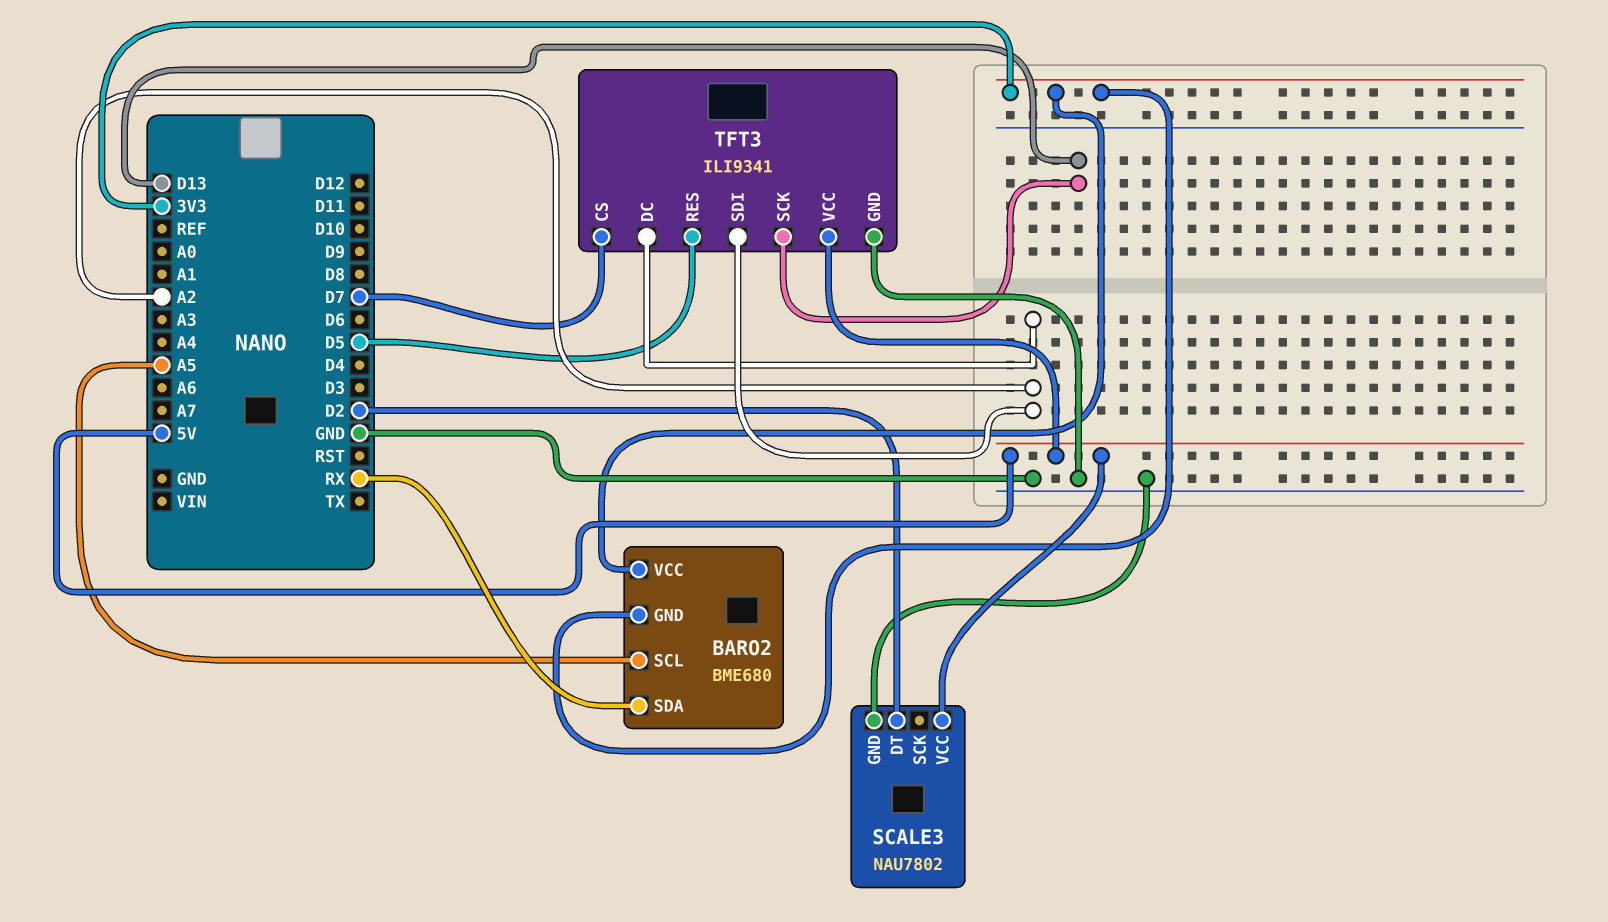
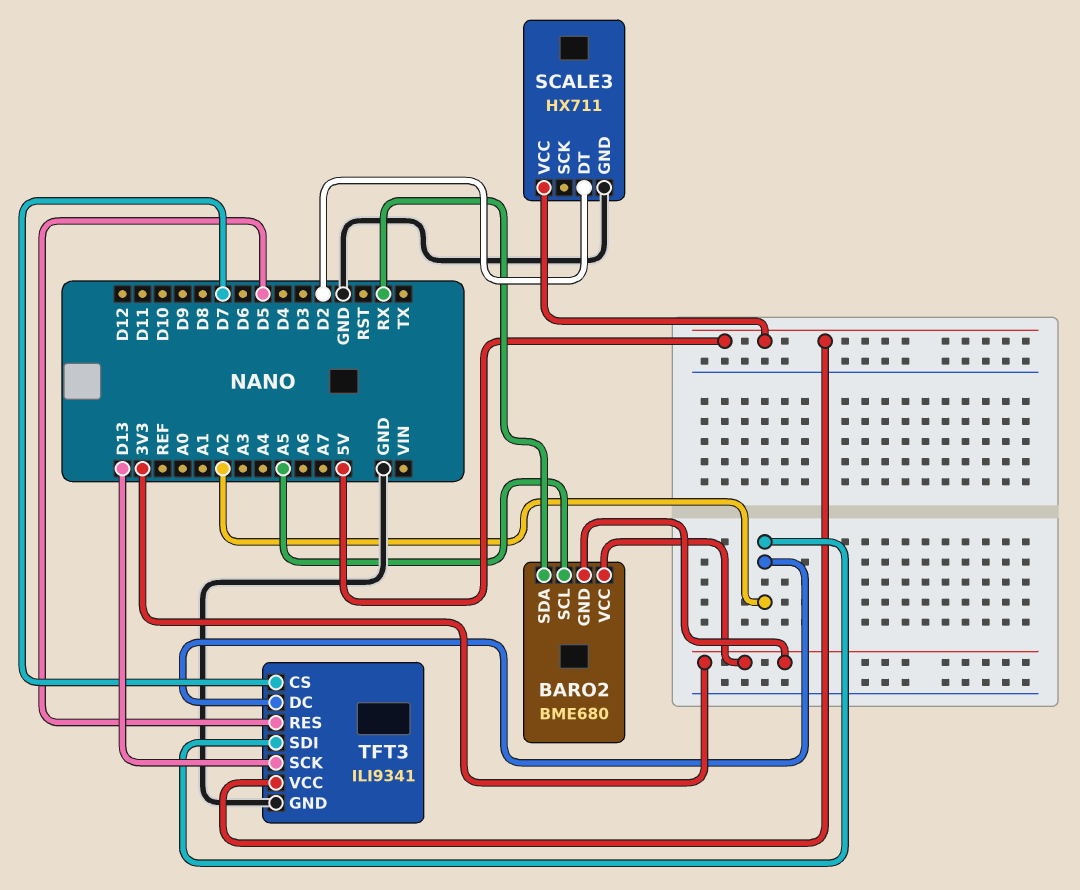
SCALE3: NAU7802 -> HX711

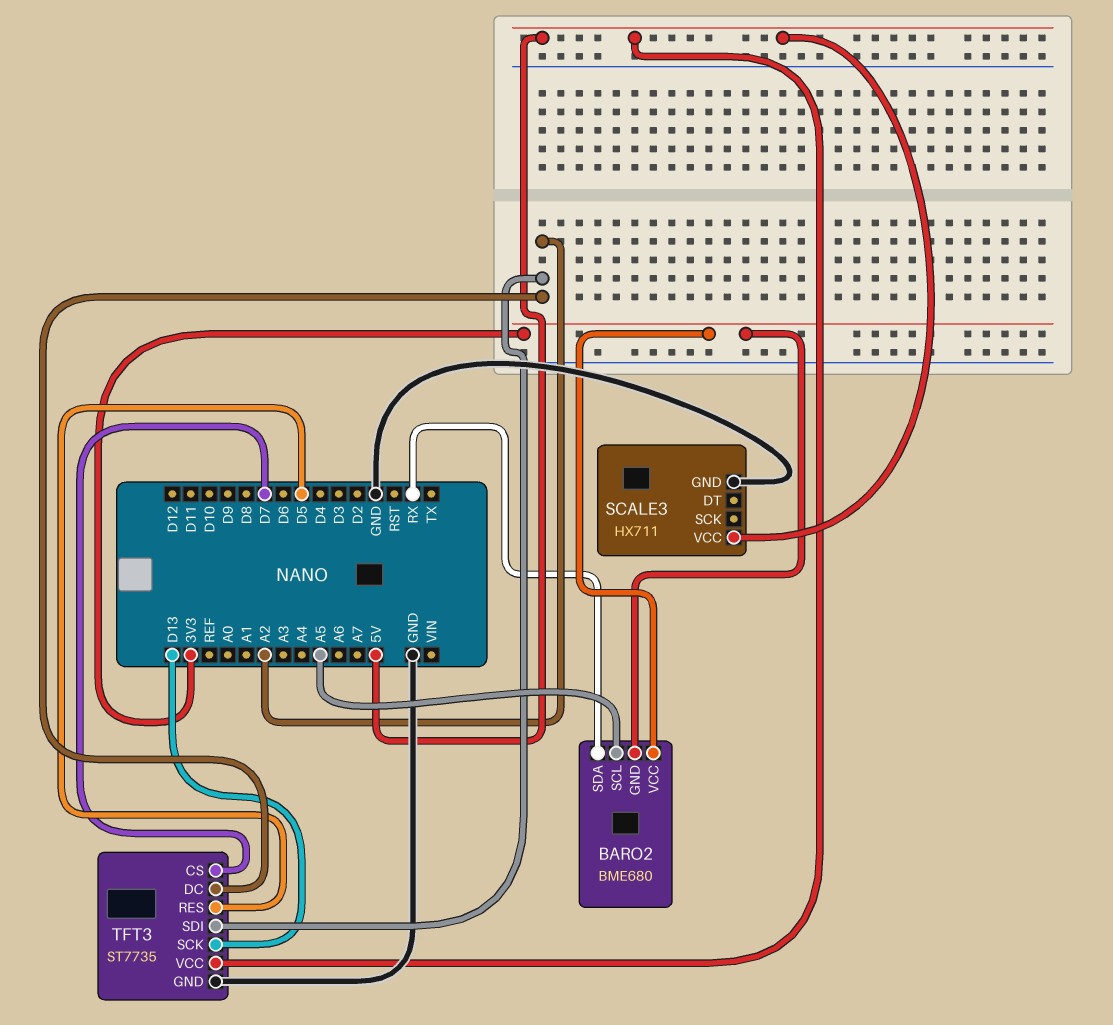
SCALE3 pin DT: D2 -> none
TFT3: ILI9341 -> ST7735

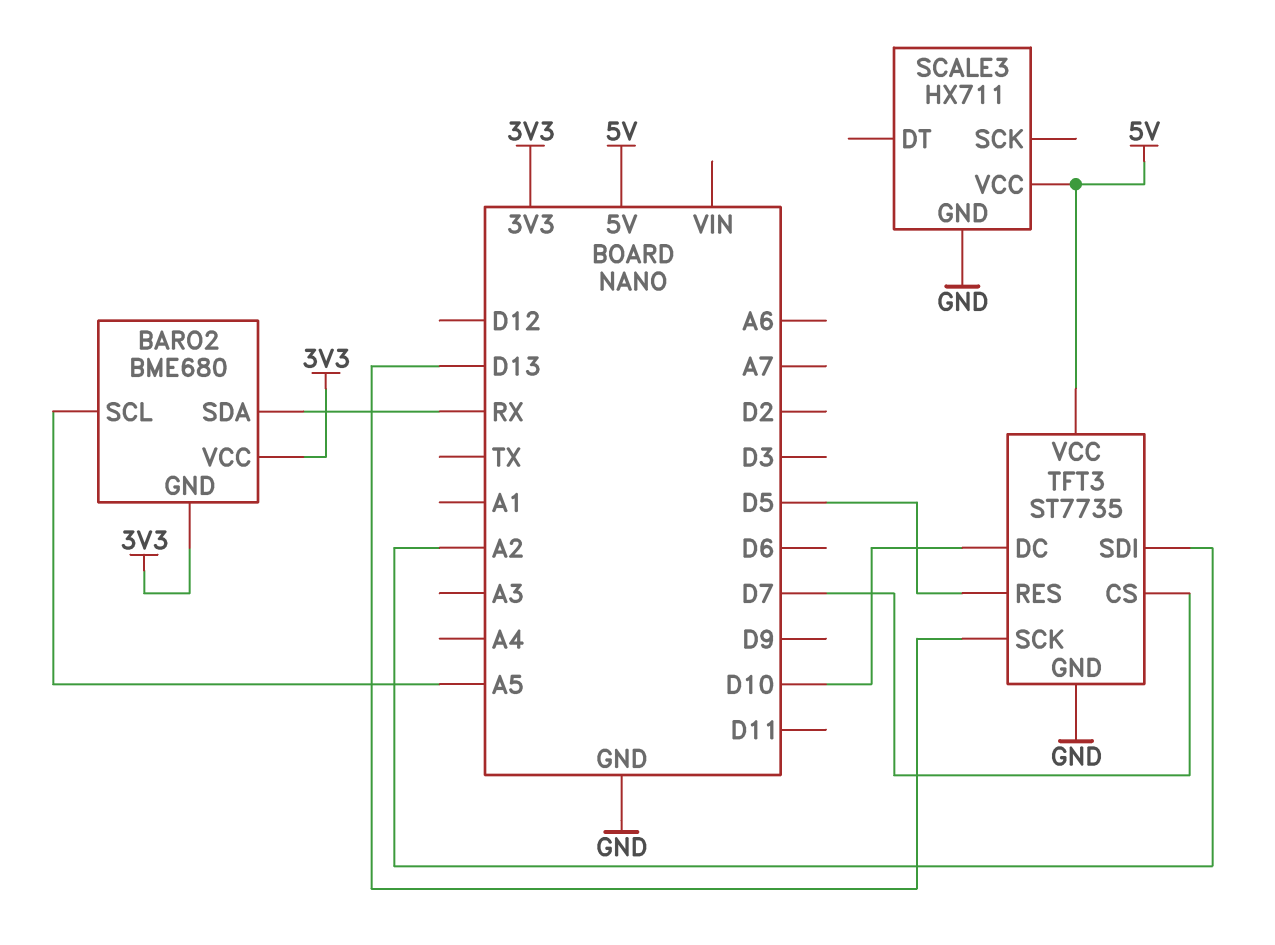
TFT3 pin DC: A2 -> D10

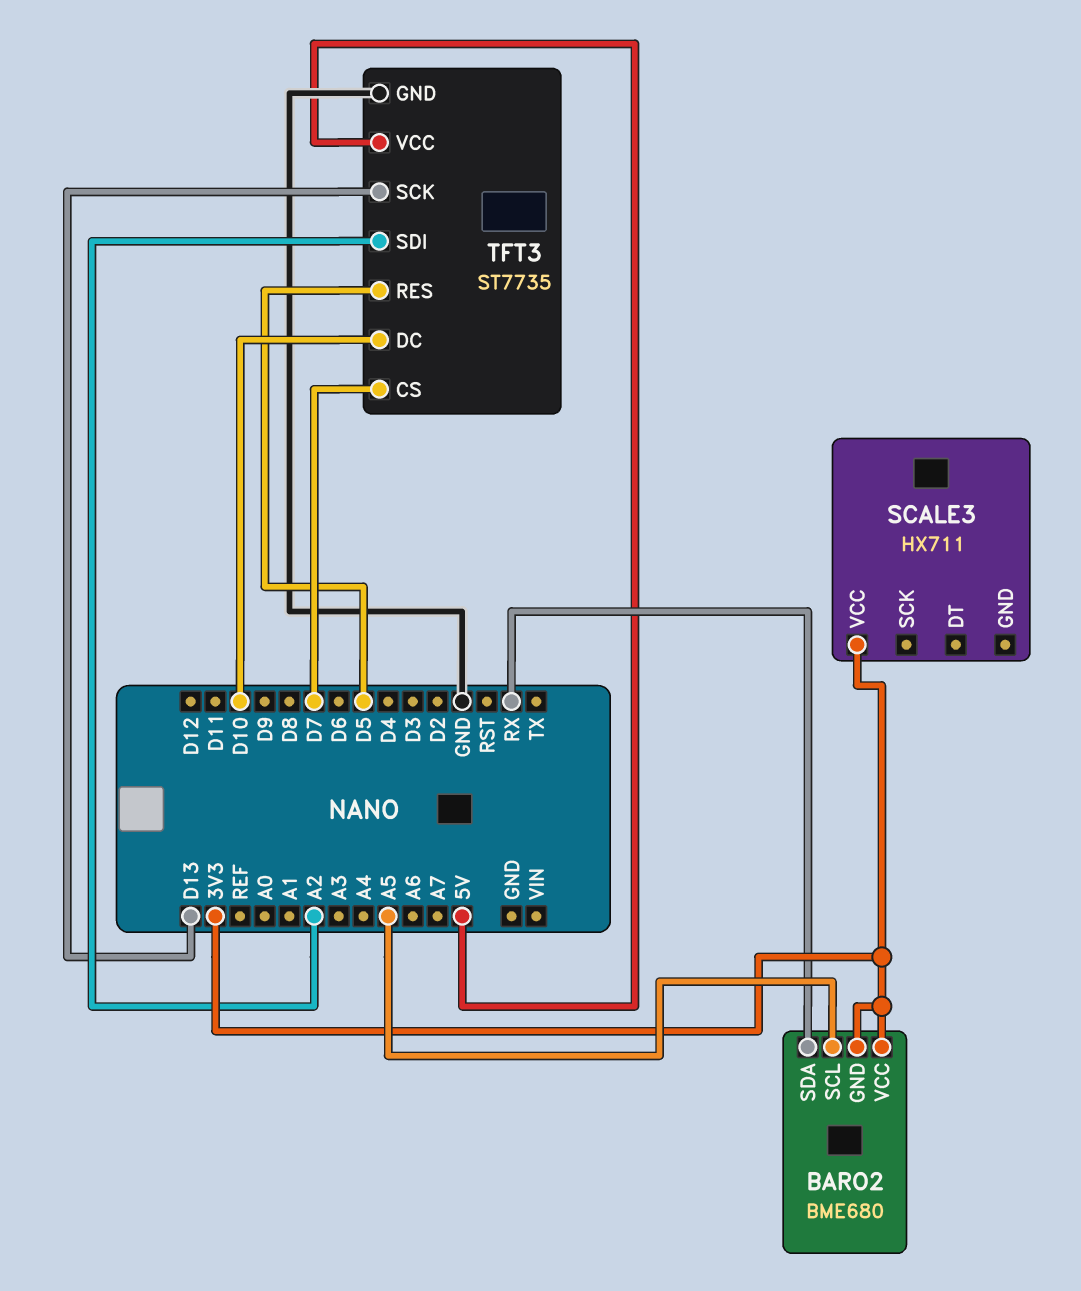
SCALE3 pin GND: GND -> none
SCALE3 pin VCC: 5V -> 3V3

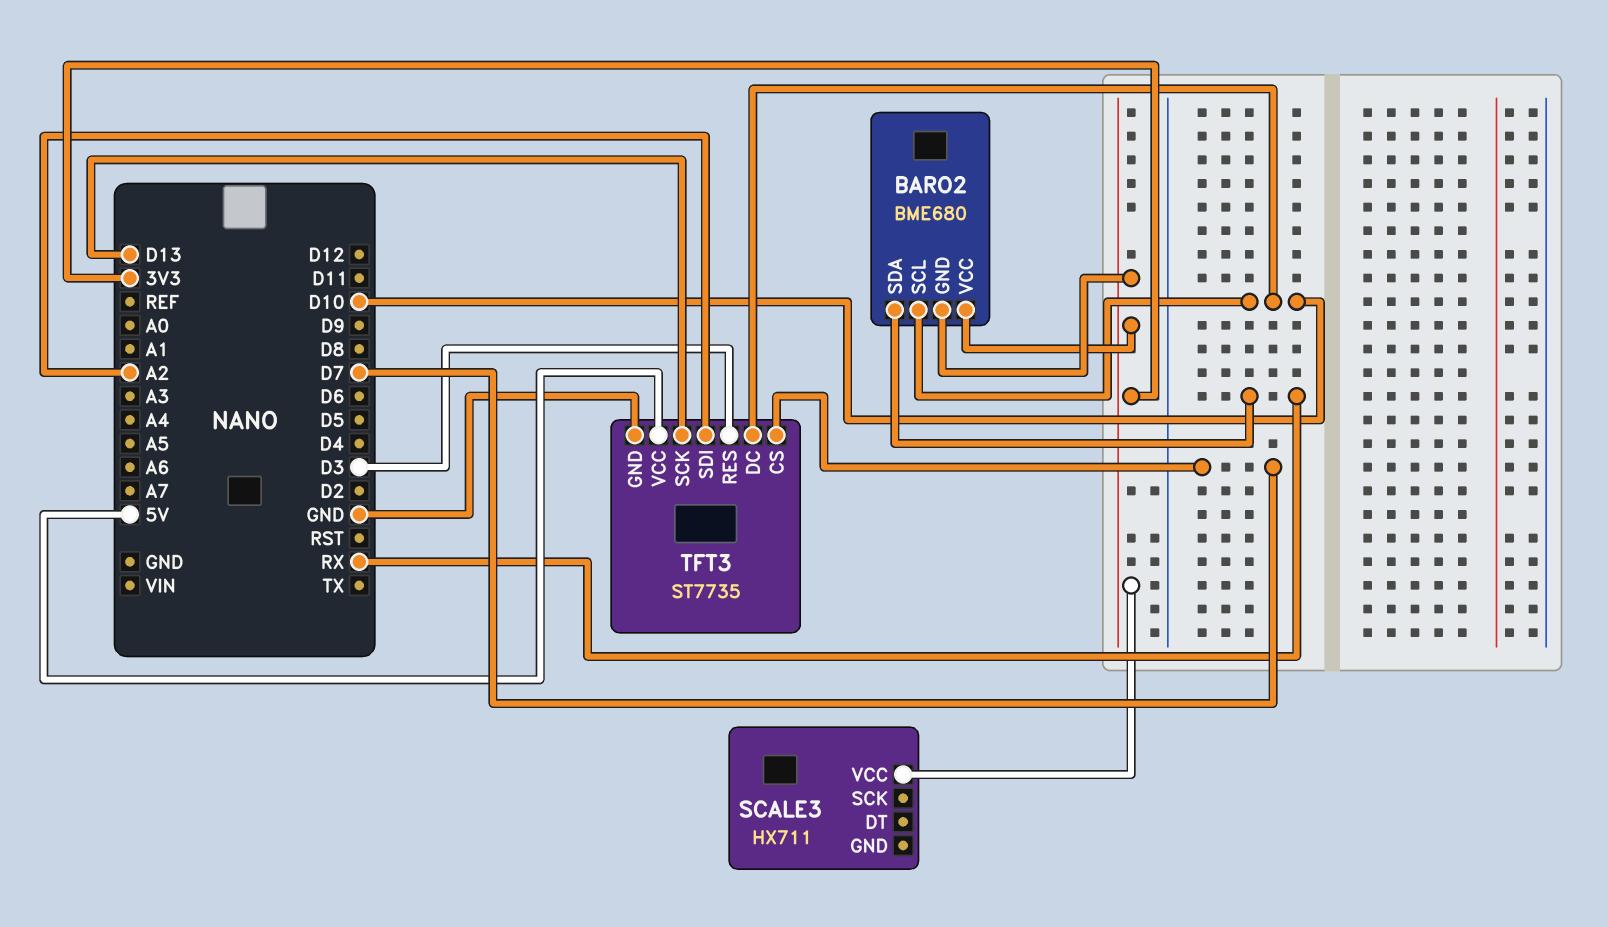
BARO2 pin SCL: A5 -> D10
TFT3 pin RES: D5 -> D3

